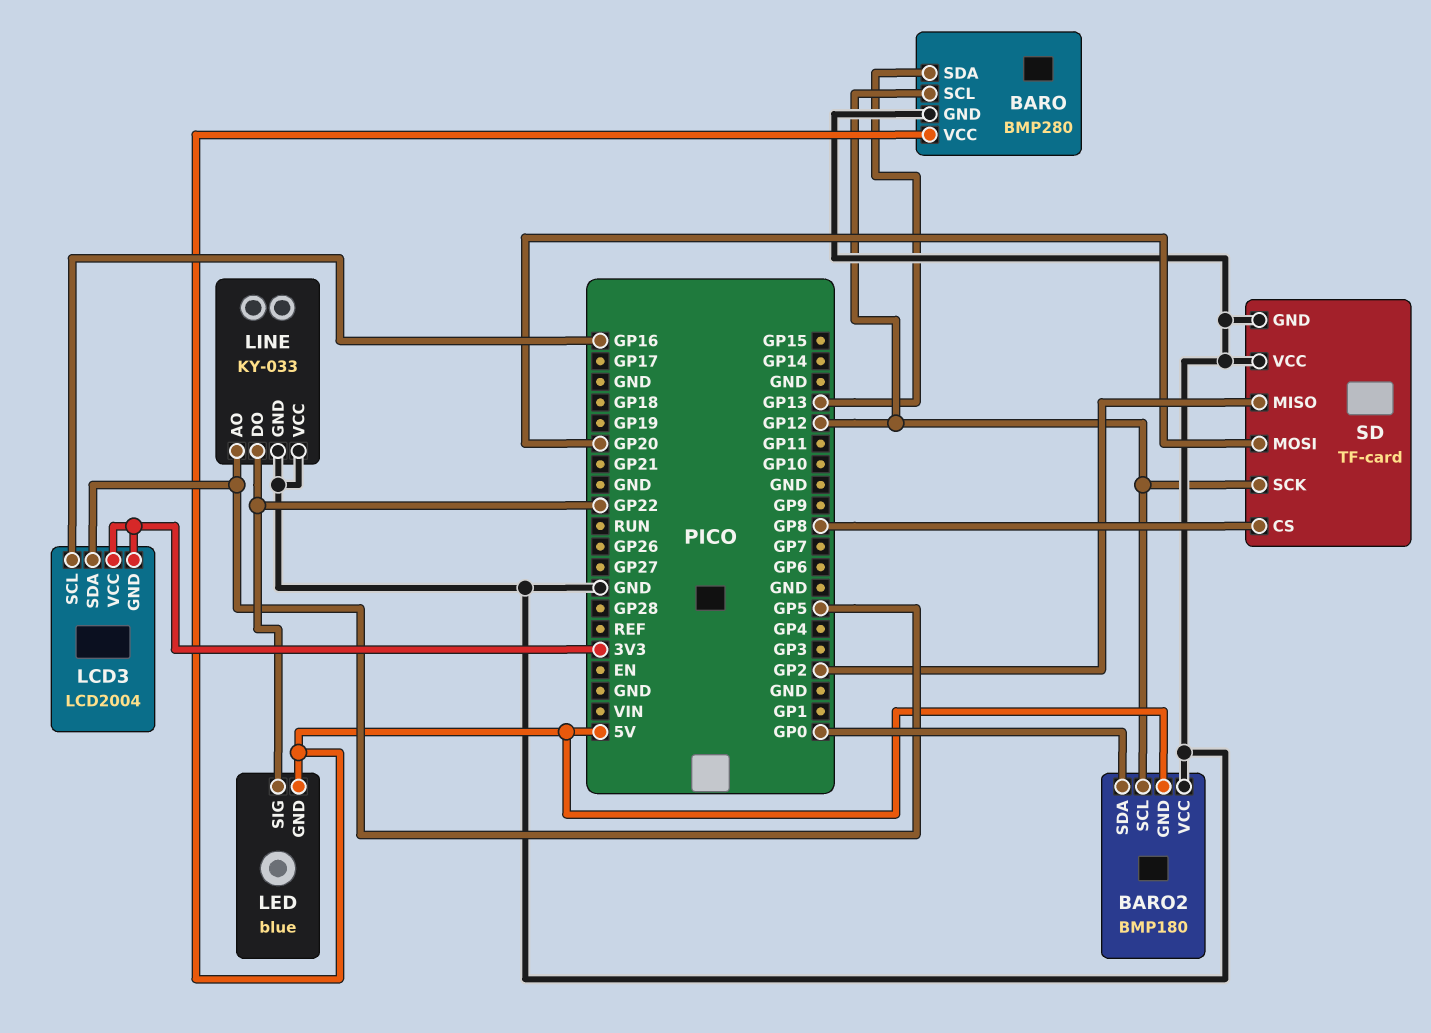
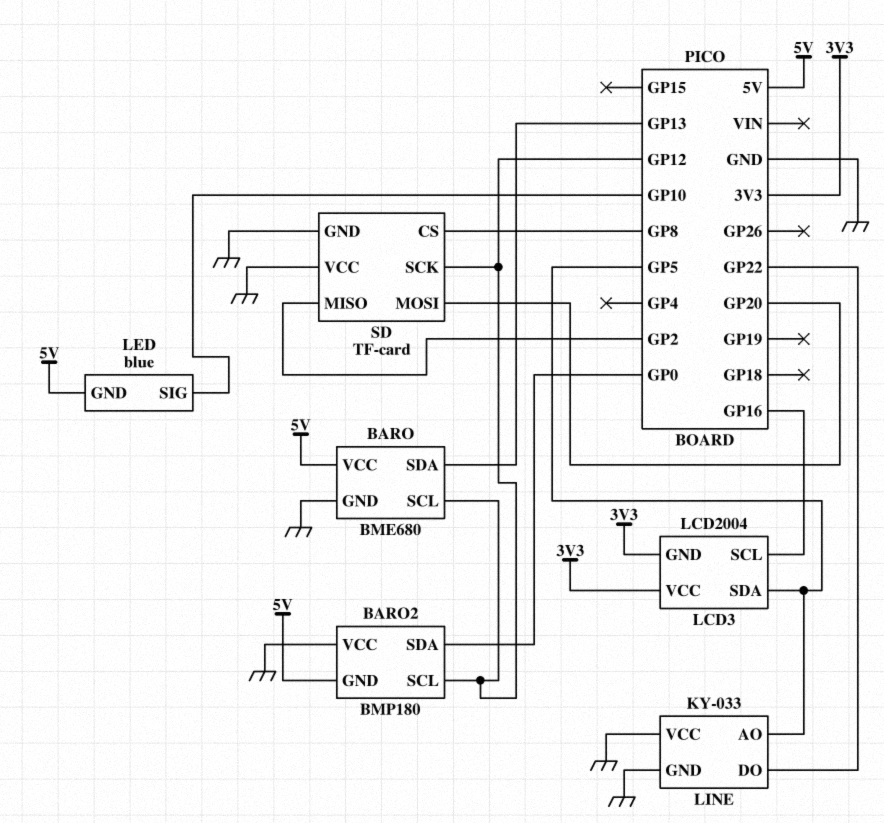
BARO: BMP280 -> BME680
LED pin SIG: GP22 -> GP10

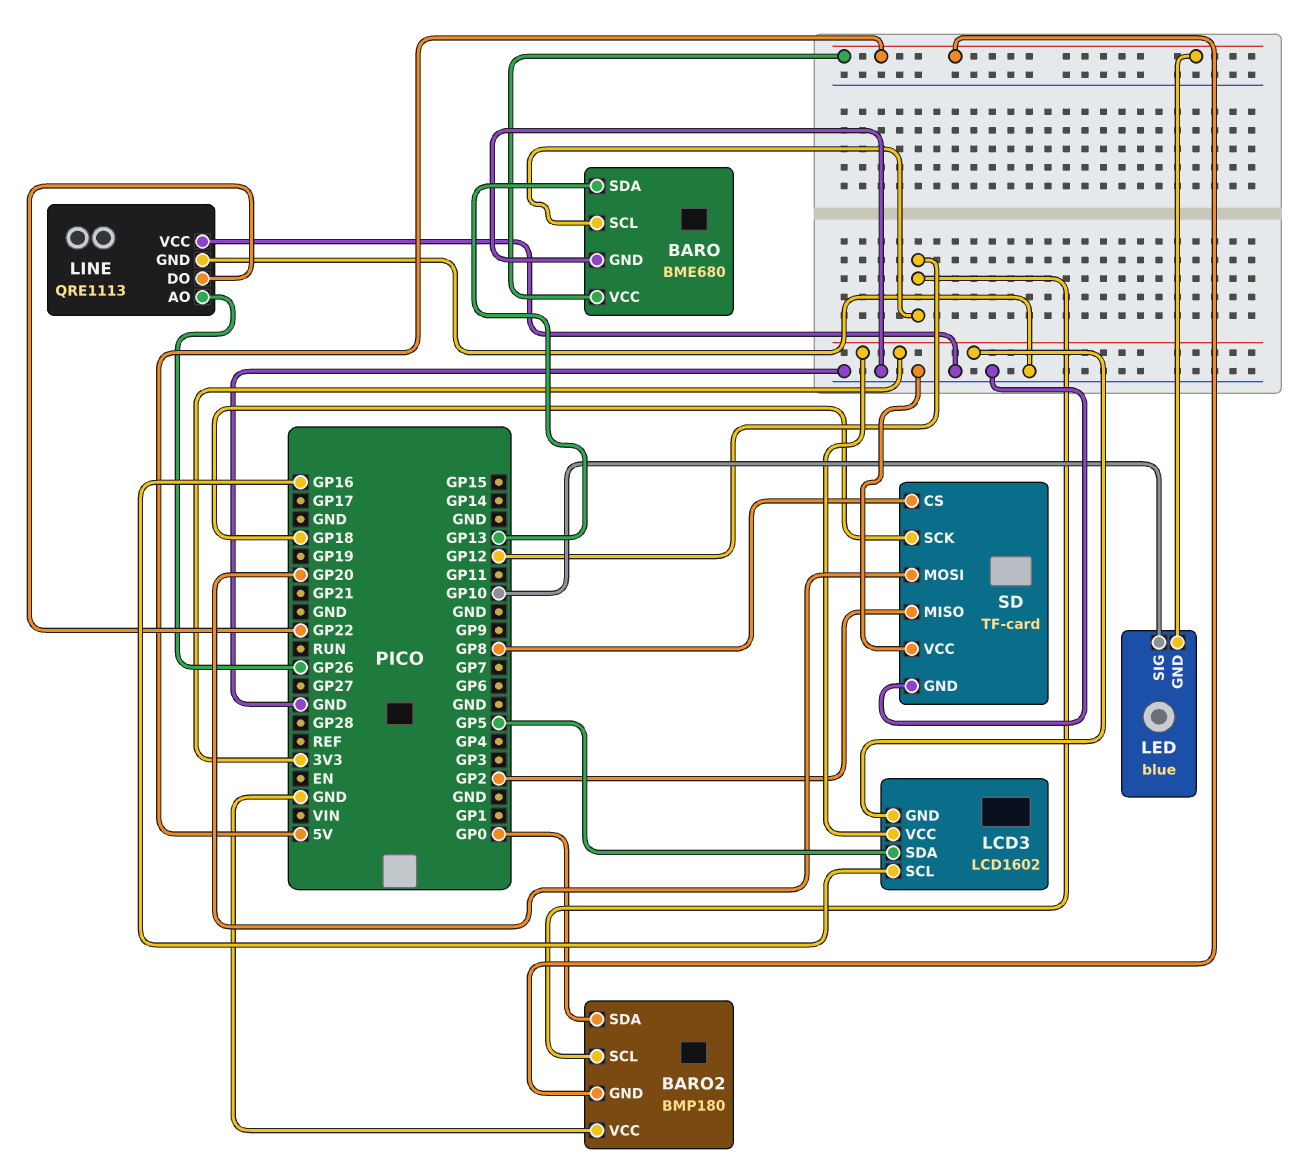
LCD3: LCD2004 -> LCD1602
LINE: KY-033 -> QRE1113
LINE pin AO: GP5 -> GP26
SD pin SCK: GP12 -> GP18

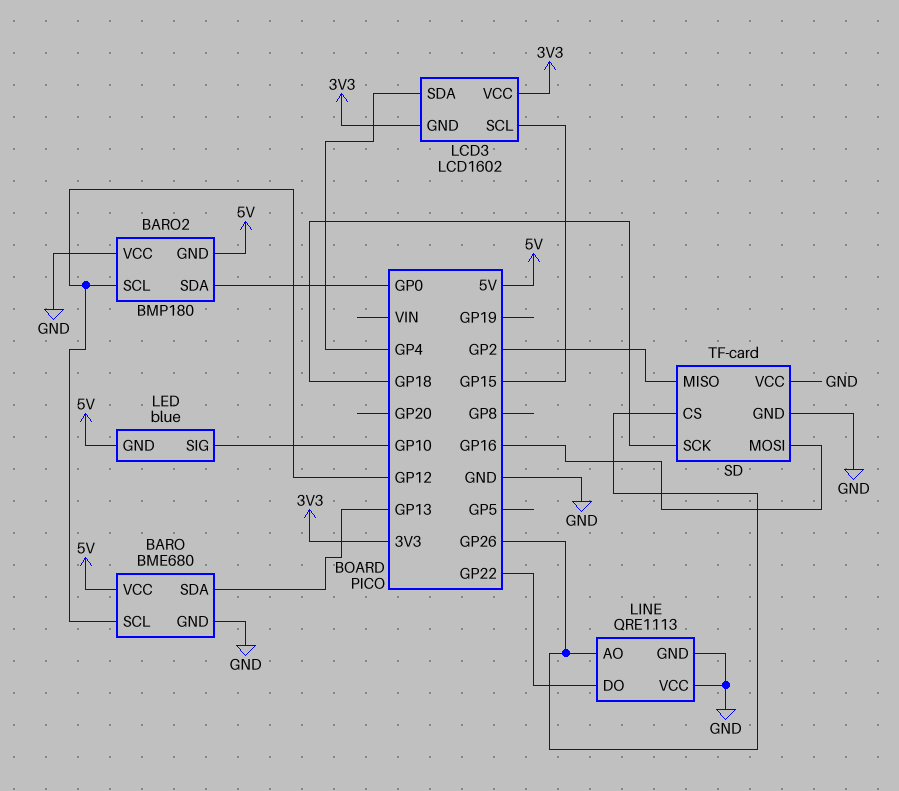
LCD3 pin SCL: GP16 -> GP15
LCD3 pin SDA: GP5 -> GP4
SD pin CS: GP8 -> GP26
SD pin MOSI: GP20 -> GP16

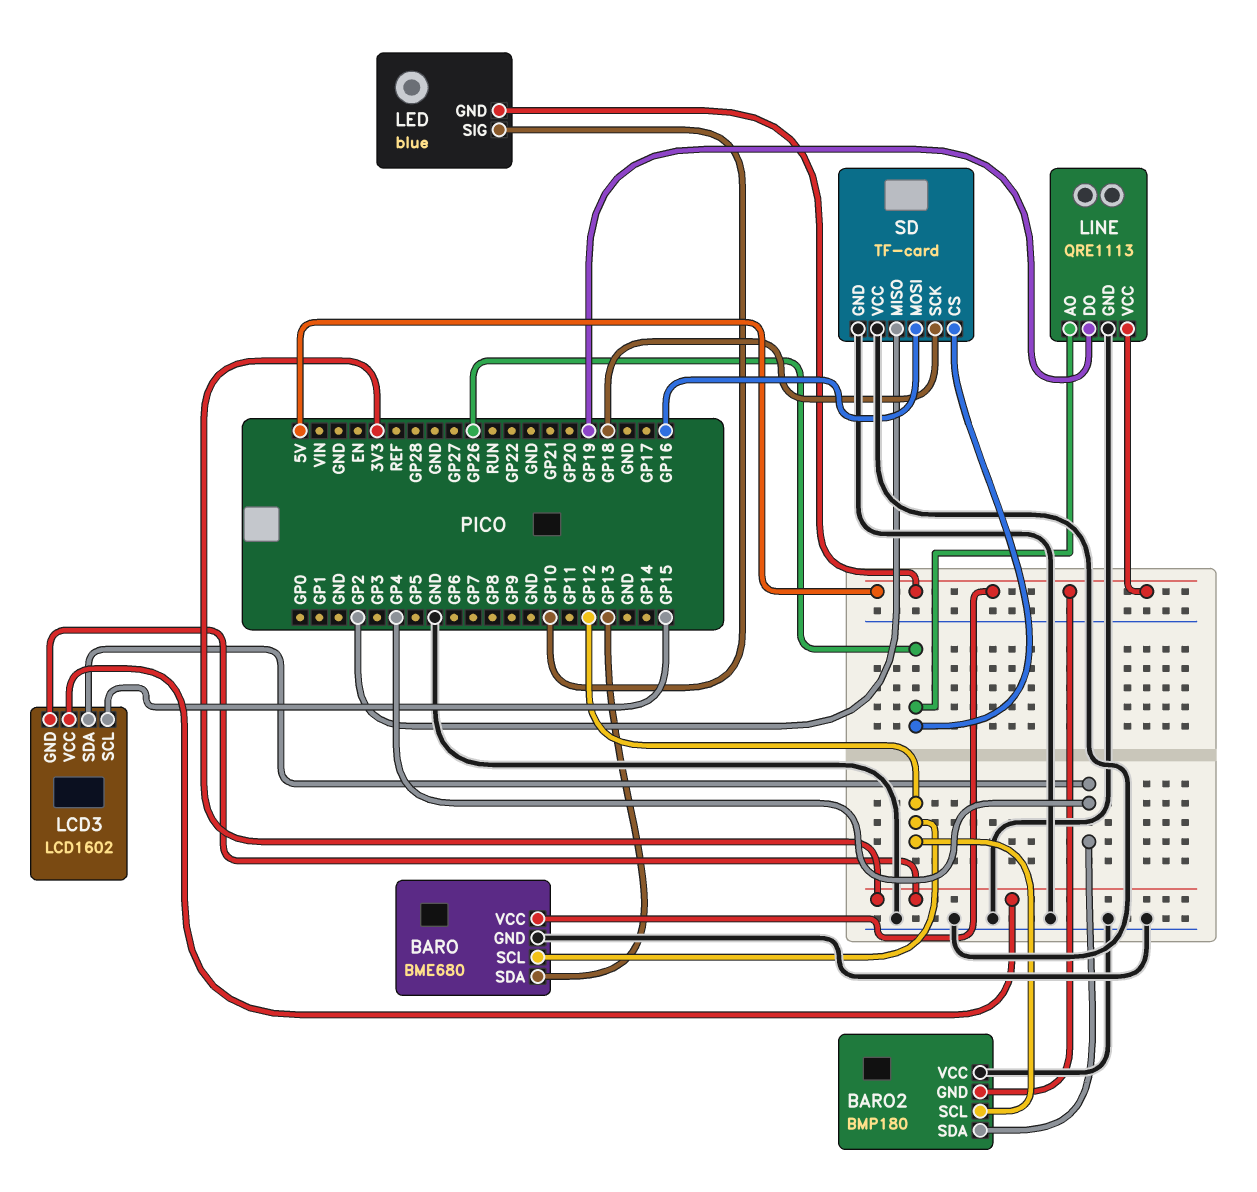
BARO2 pin SDA: GP0 -> GP4
LINE pin DO: GP22 -> GP19
LINE pin VCC: GND -> 5V

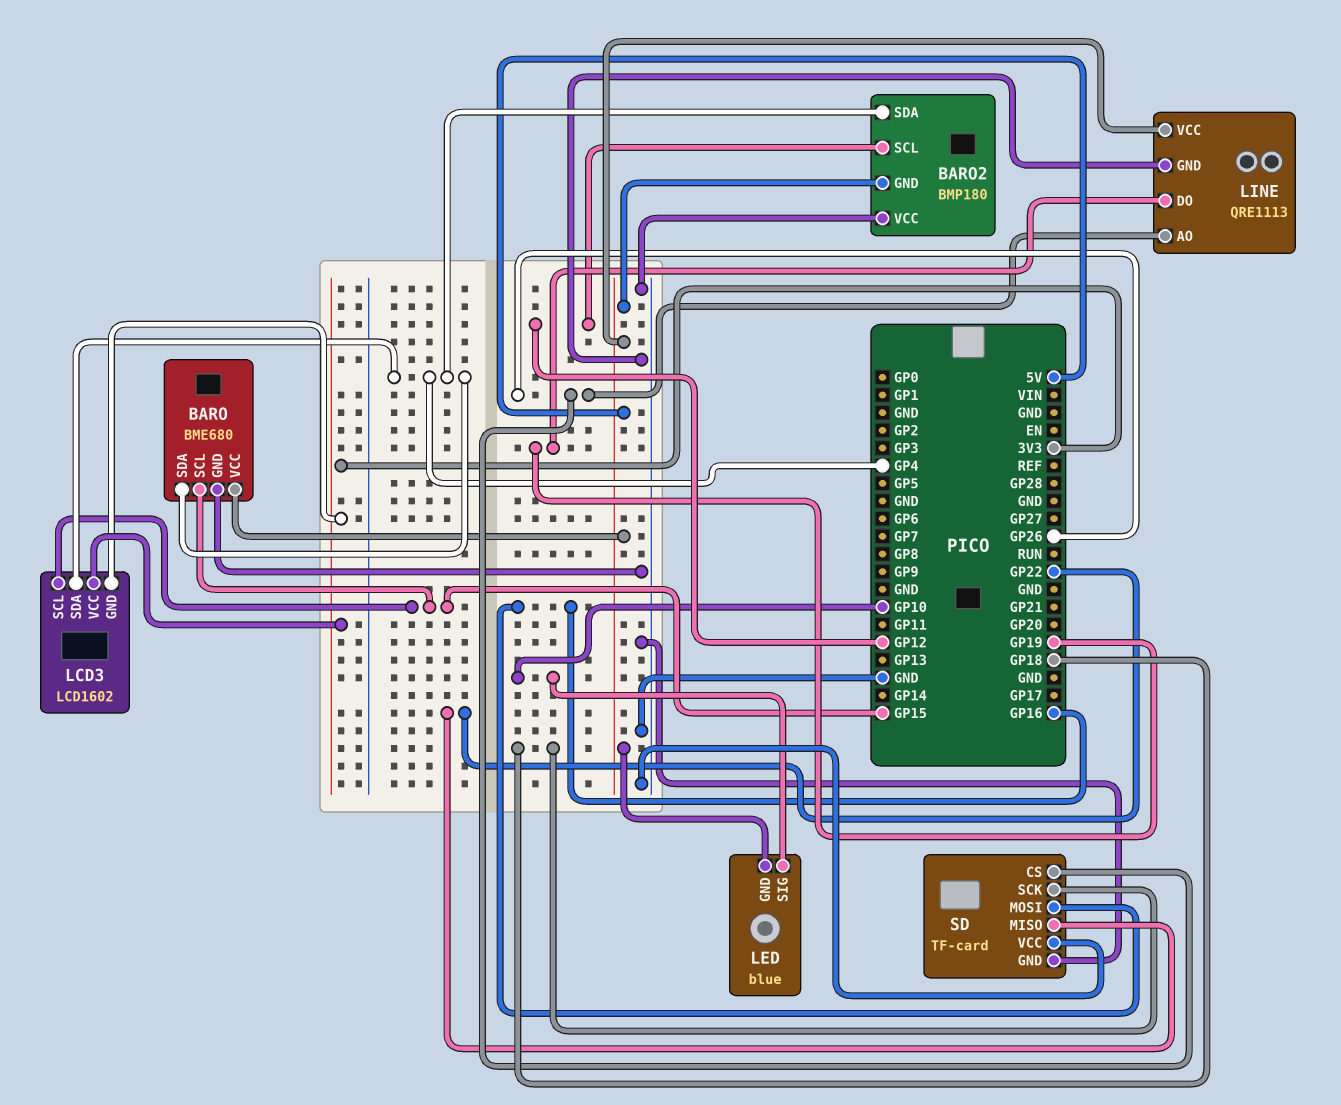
BARO pin SCL: GP12 -> GP15
BARO pin SDA: GP13 -> GP4
SD pin MISO: GP2 -> GP22

